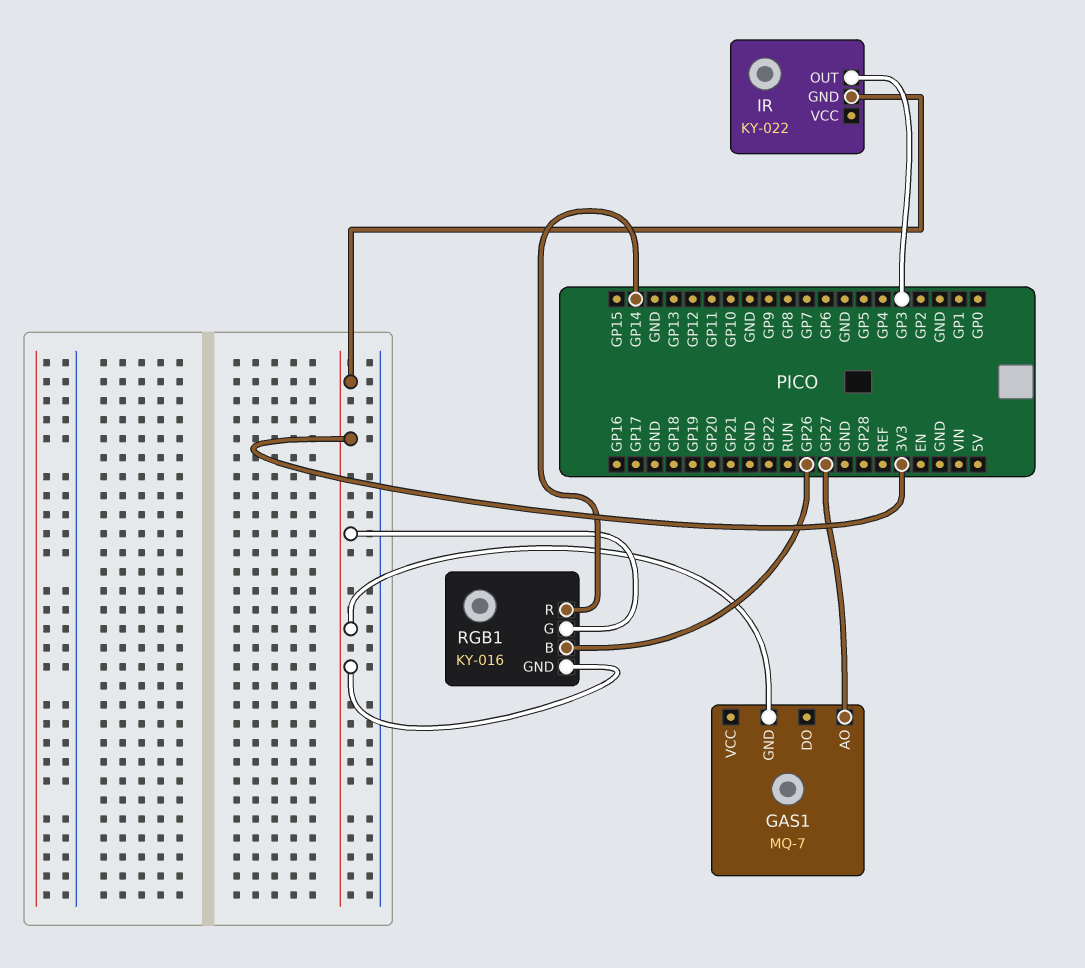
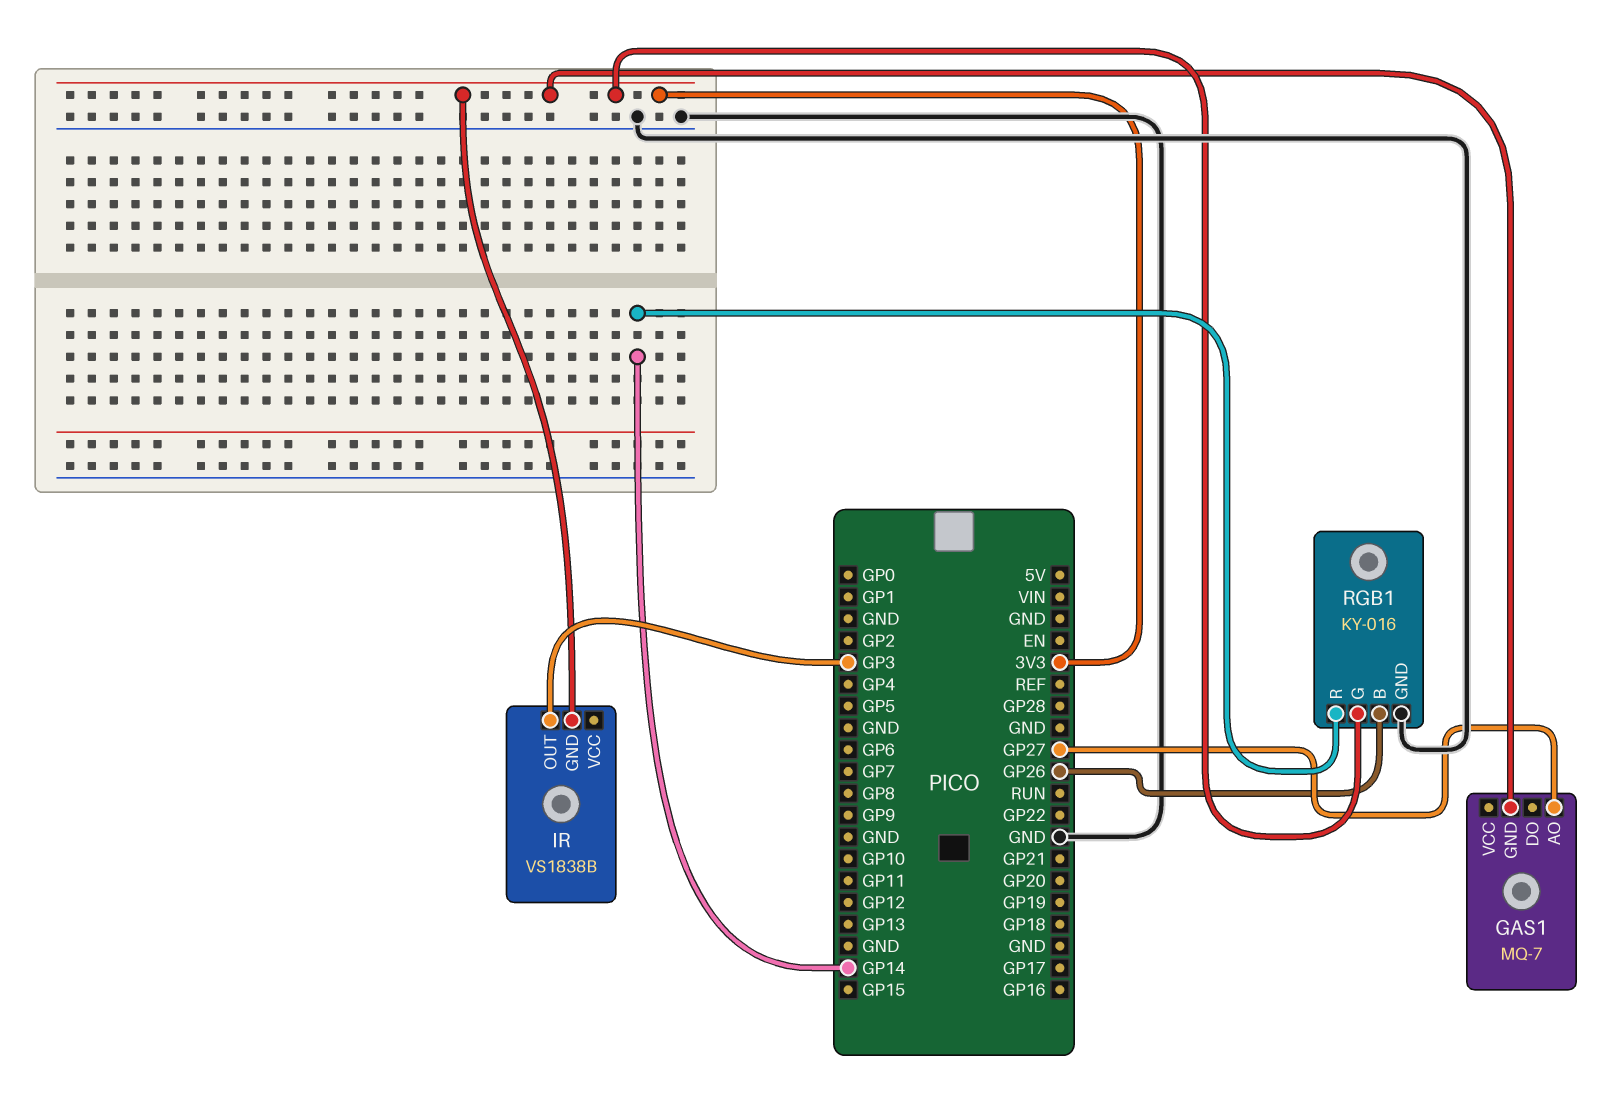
IR: KY-022 -> VS1838B
RGB1 pin GND: 3V3 -> GND

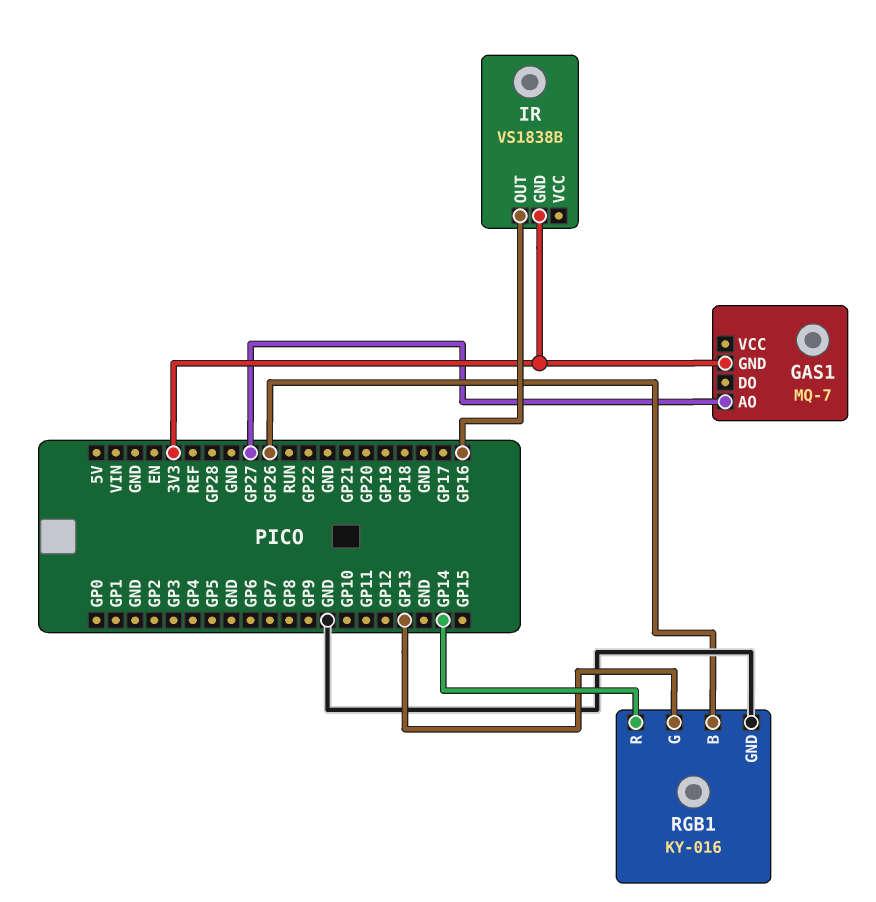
IR pin OUT: GP3 -> GP16
RGB1 pin G: 3V3 -> GP13

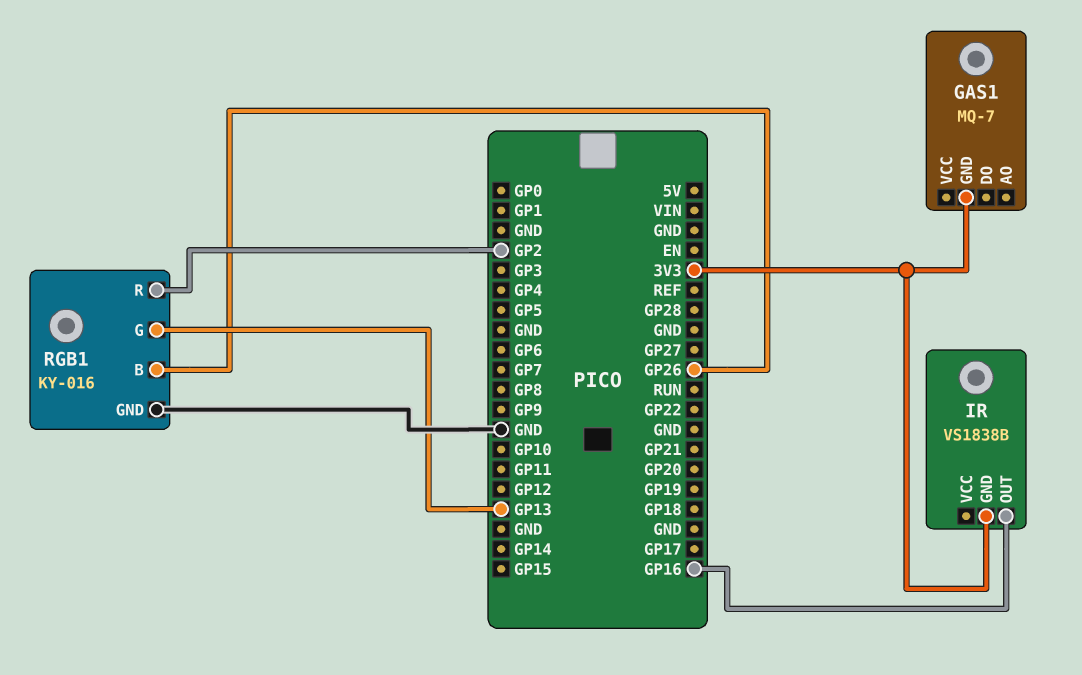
GAS1 pin AO: GP27 -> none
RGB1 pin R: GP14 -> GP2

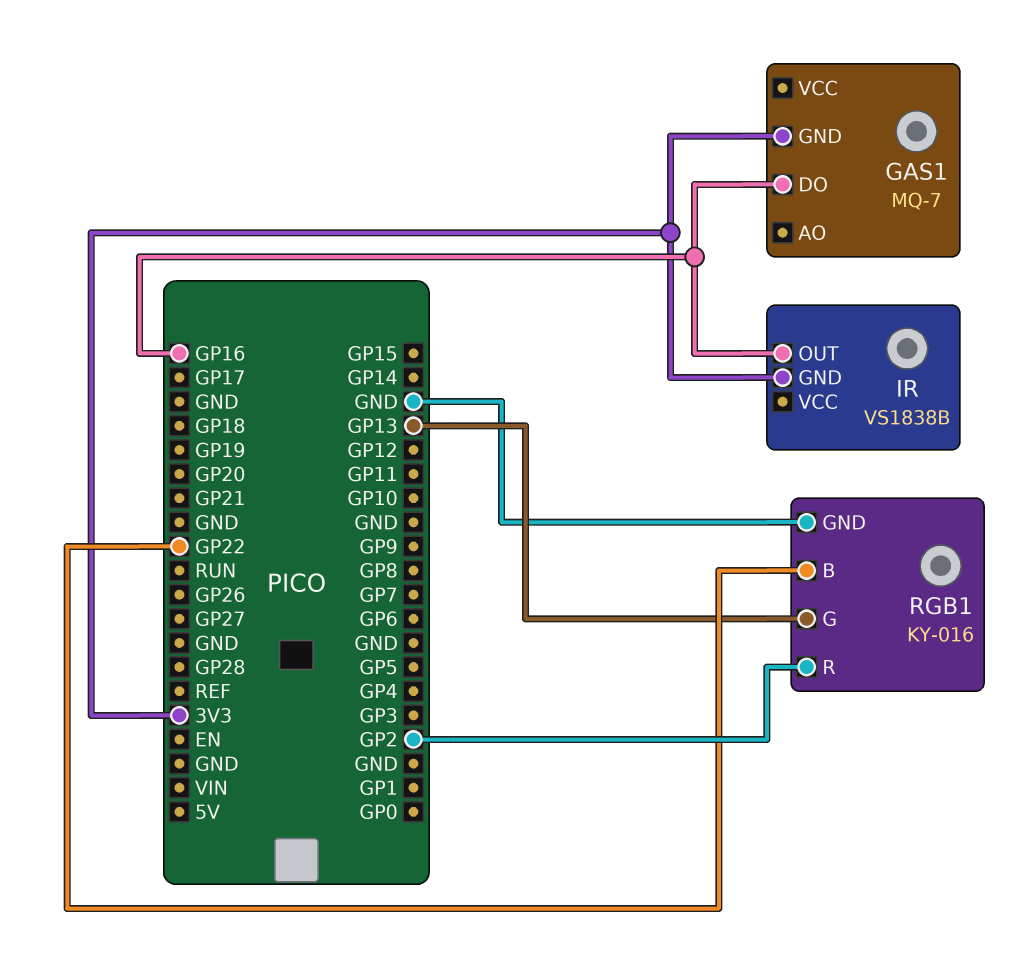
GAS1 pin DO: none -> GP16
RGB1 pin B: GP26 -> GP22

